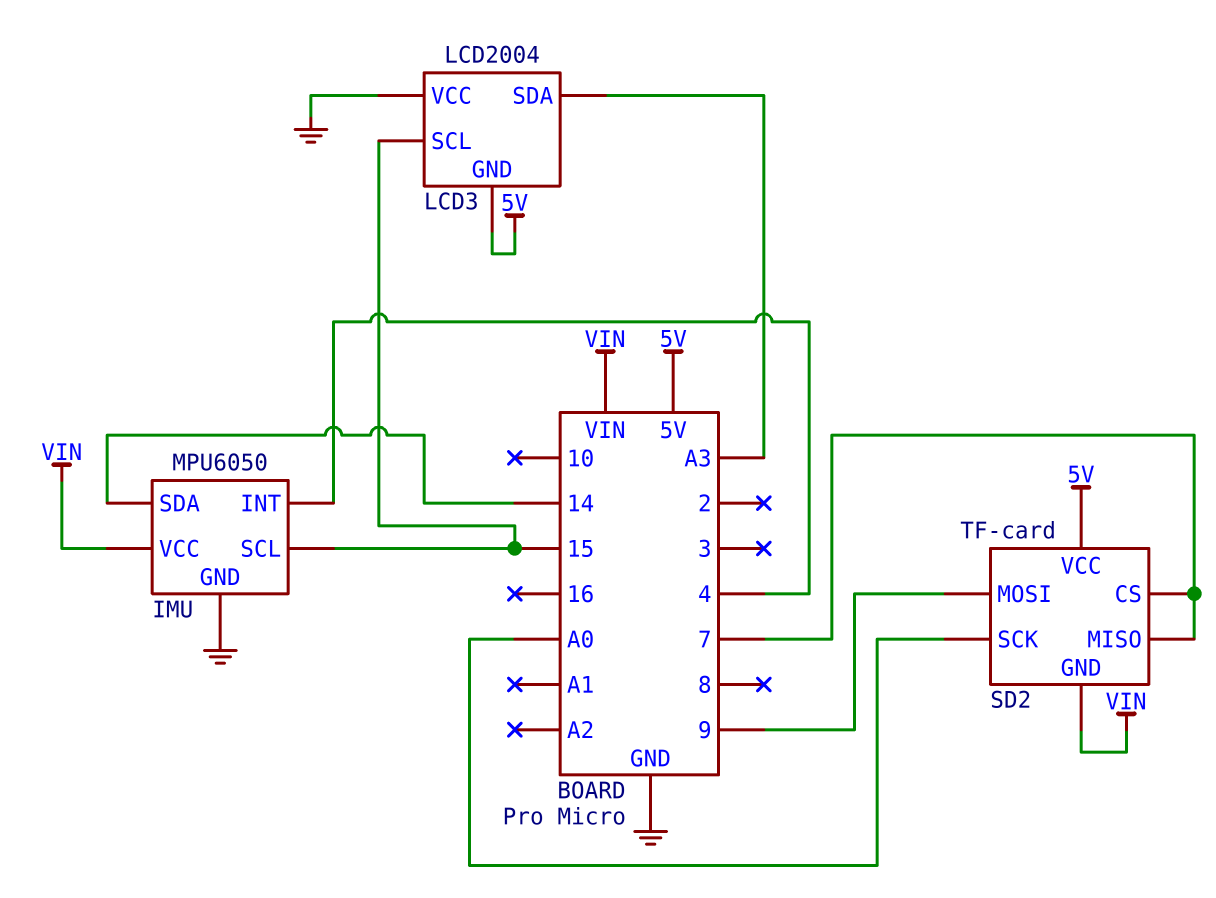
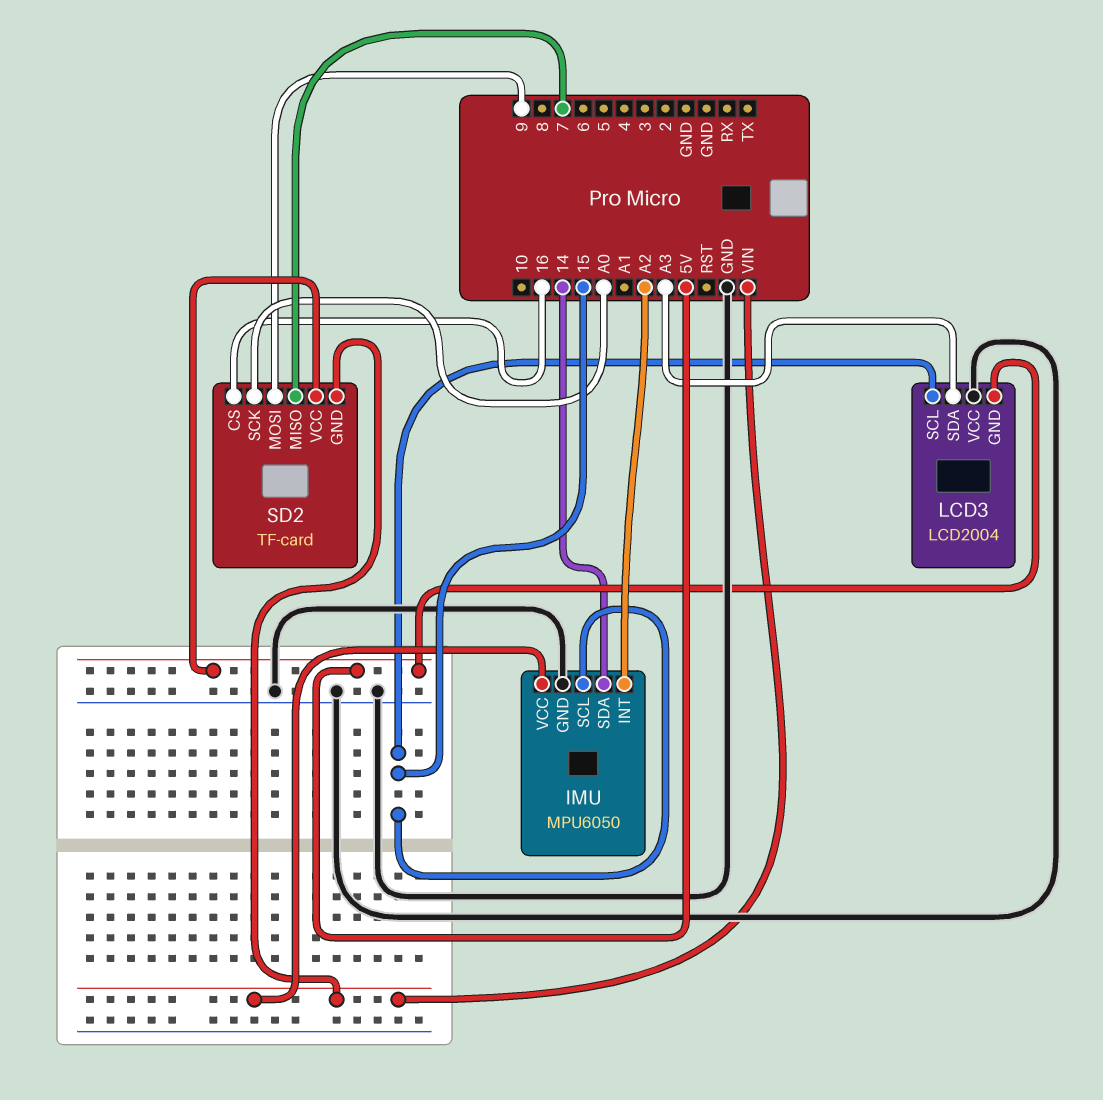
IMU pin INT: 4 -> A2
SD2 pin CS: 7 -> 16

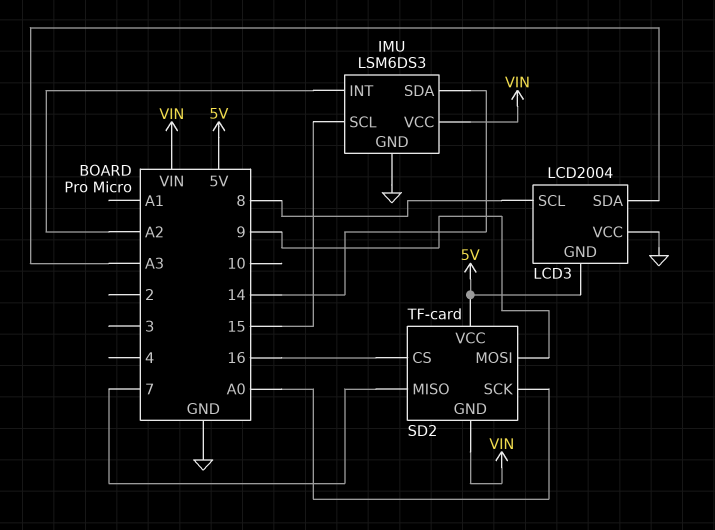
IMU: MPU6050 -> LSM6DS3
LCD3 pin SCL: 15 -> 8

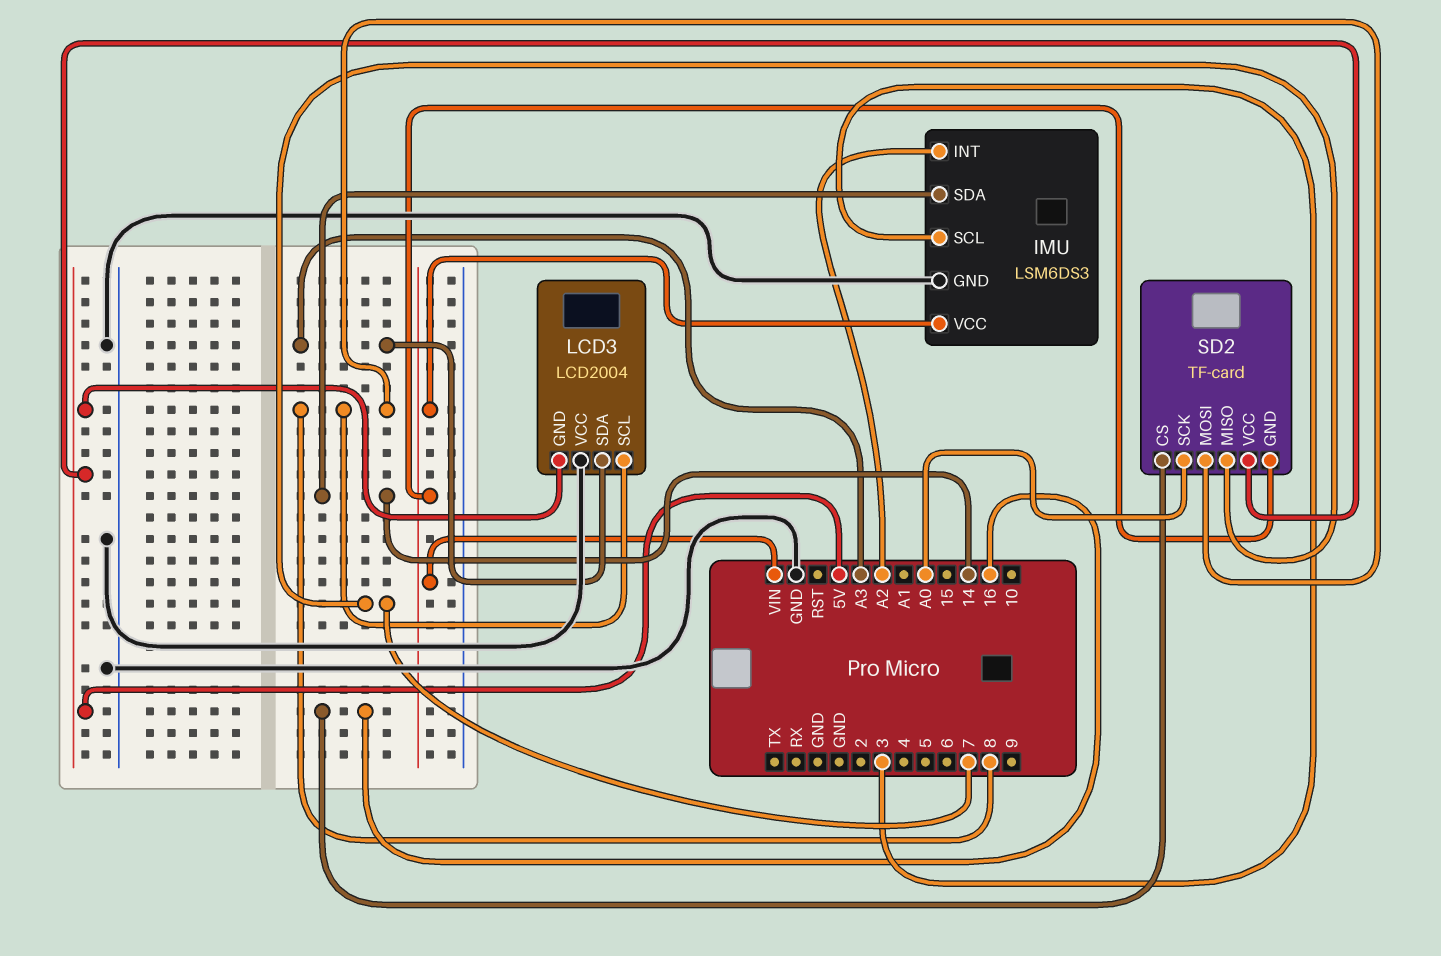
IMU pin SCL: 15 -> 3
SD2 pin MOSI: 9 -> 8

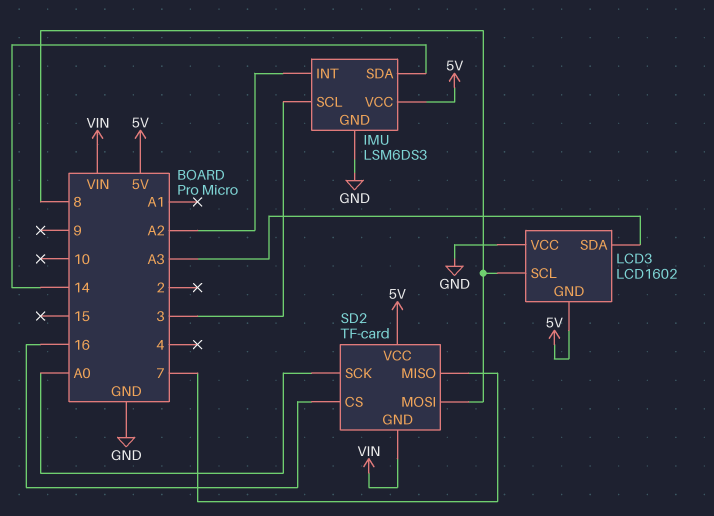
IMU pin VCC: VIN -> 5V
LCD3: LCD2004 -> LCD1602

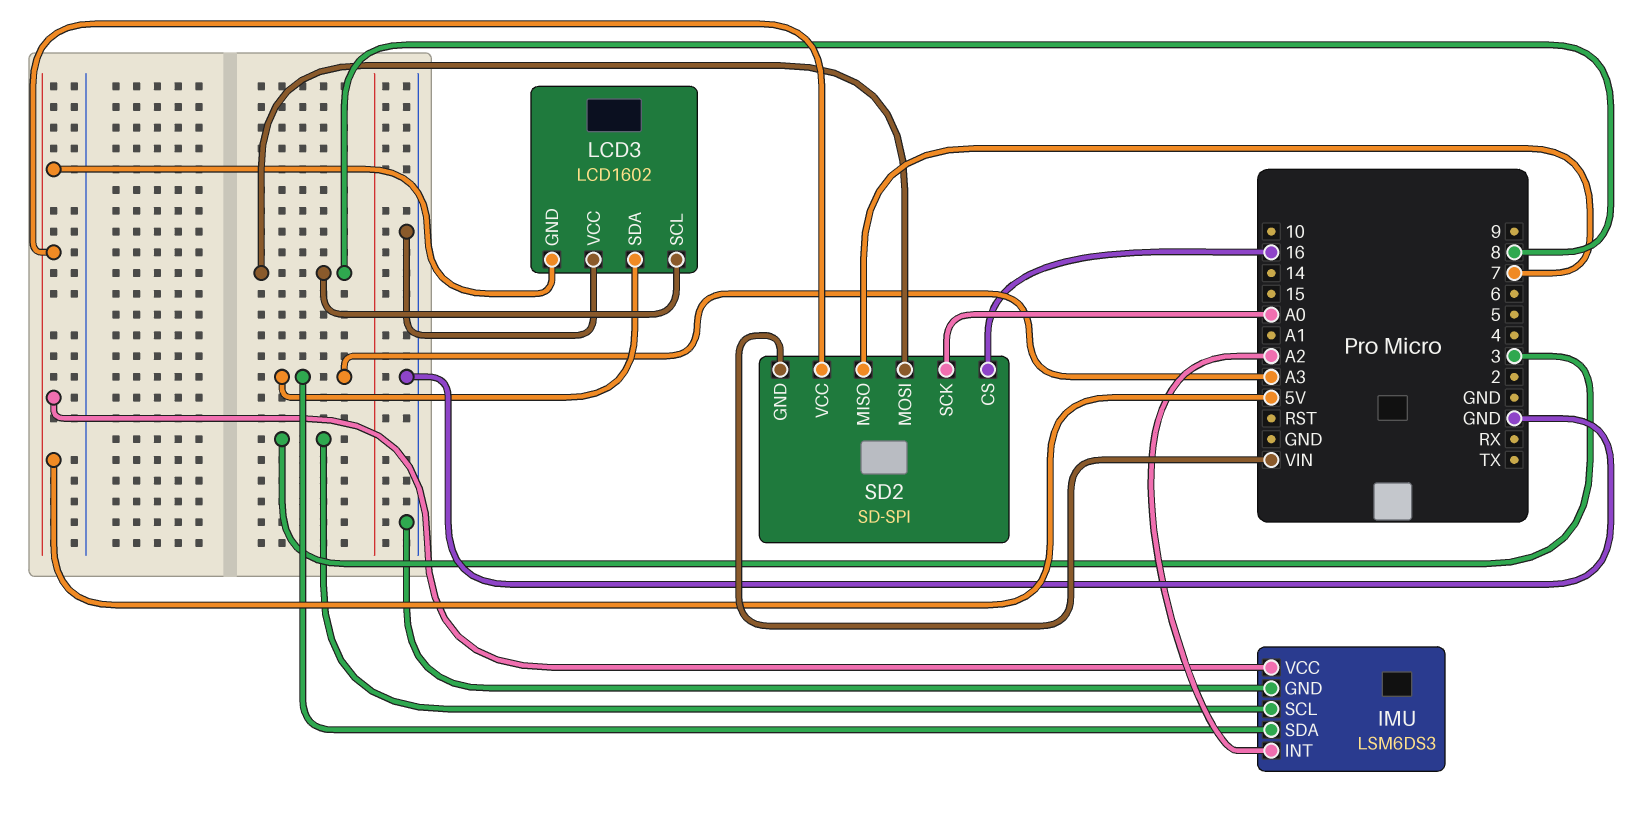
IMU pin SDA: 14 -> A3
SD2: TF-card -> SD-SPI

